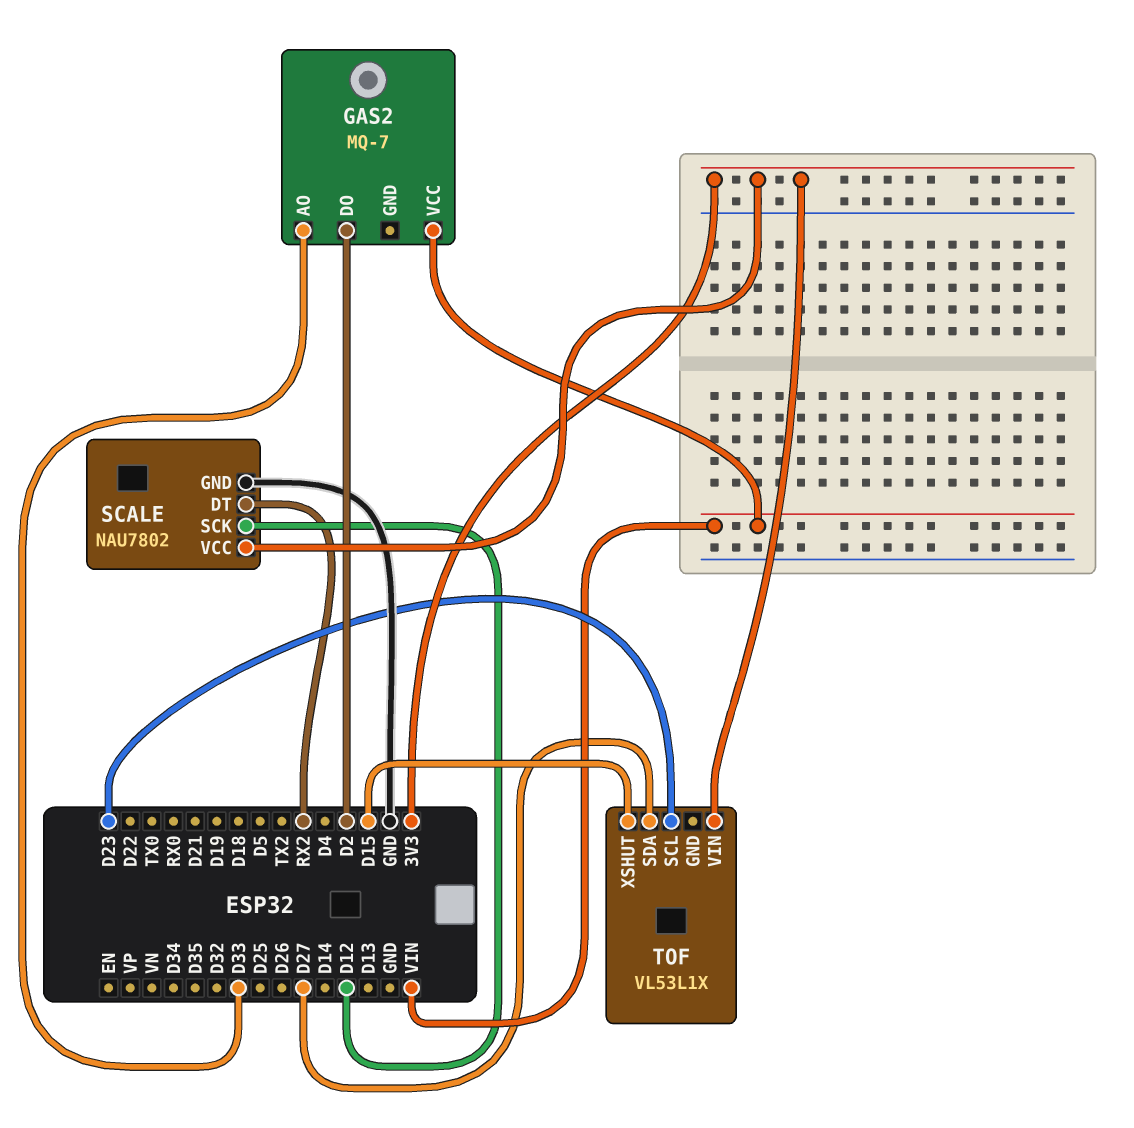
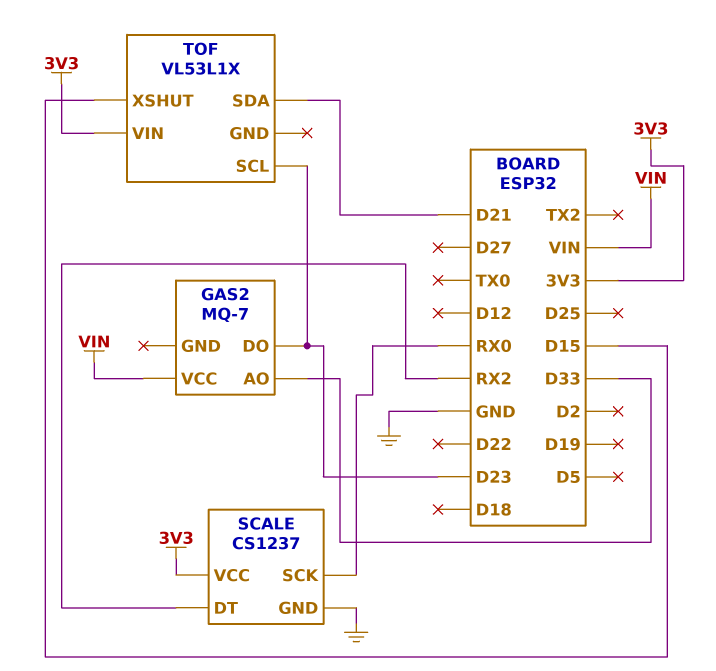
GAS2 pin DO: D2 -> D23
SCALE: NAU7802 -> CS1237
SCALE pin SCK: D12 -> RX0
TOF pin SDA: D27 -> D21

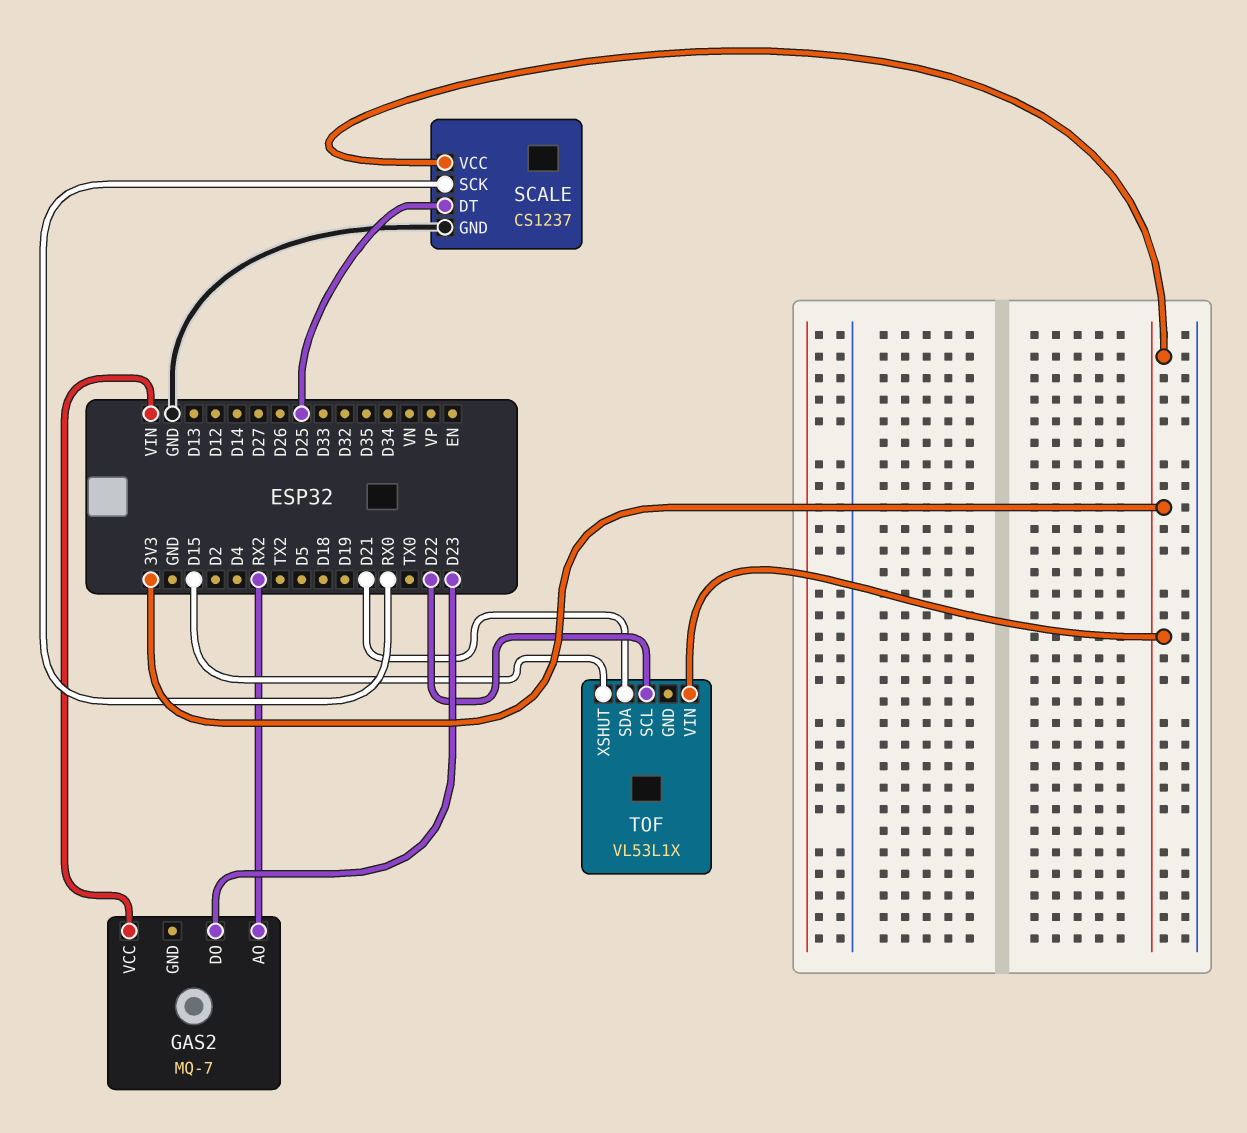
GAS2 pin AO: D33 -> RX2
SCALE pin DT: RX2 -> D25
TOF pin SCL: D23 -> D22

